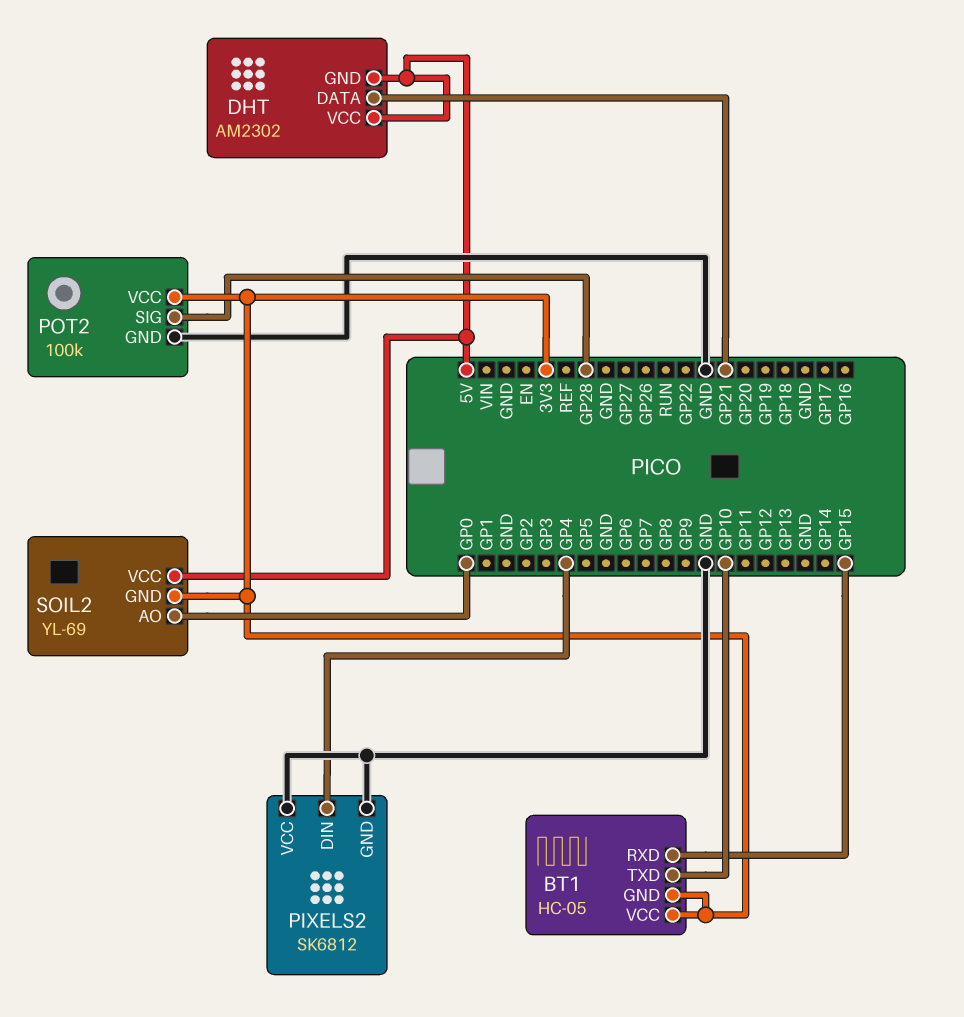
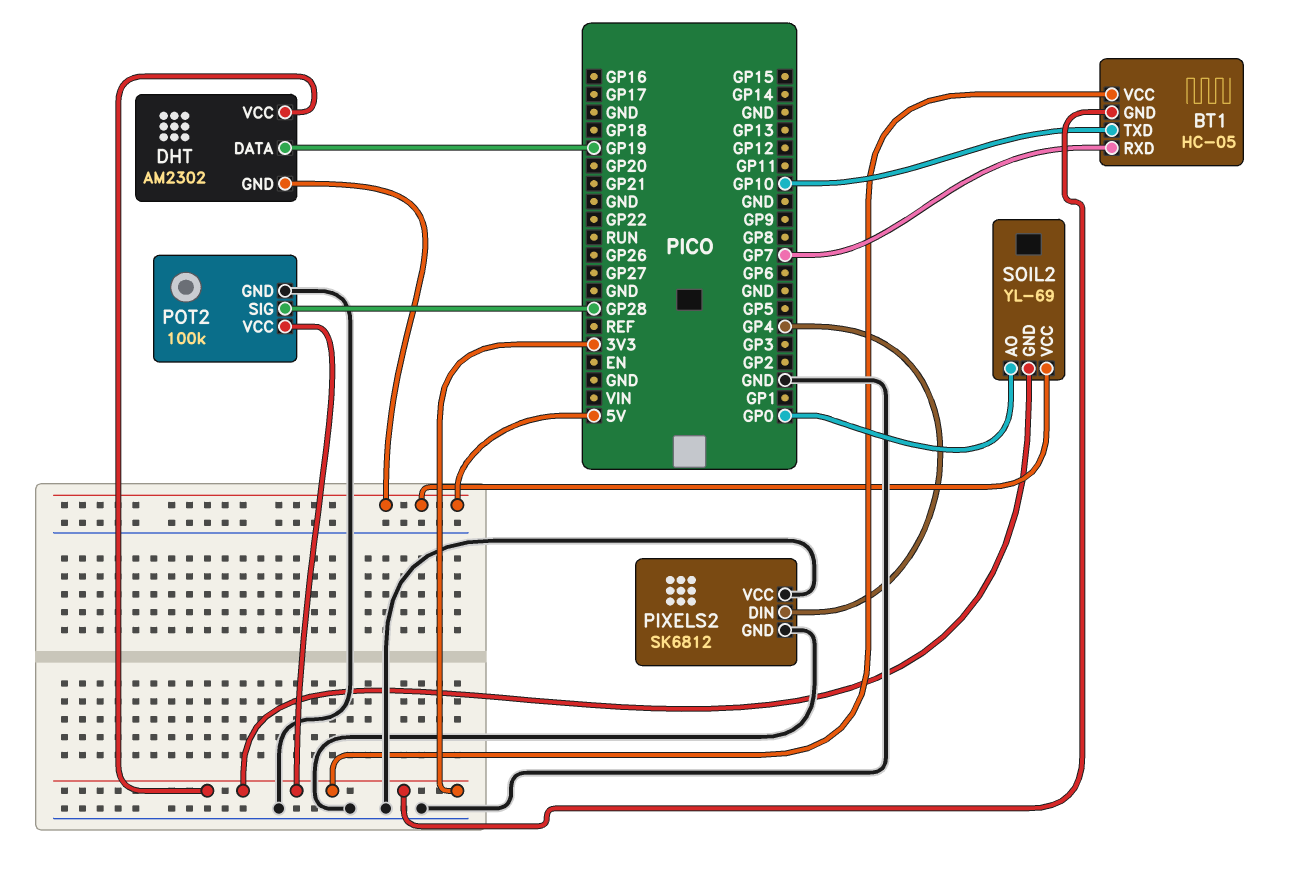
BT1 pin RXD: GP15 -> GP7
DHT pin DATA: GP21 -> GP19
DHT pin VCC: 5V -> 3V3

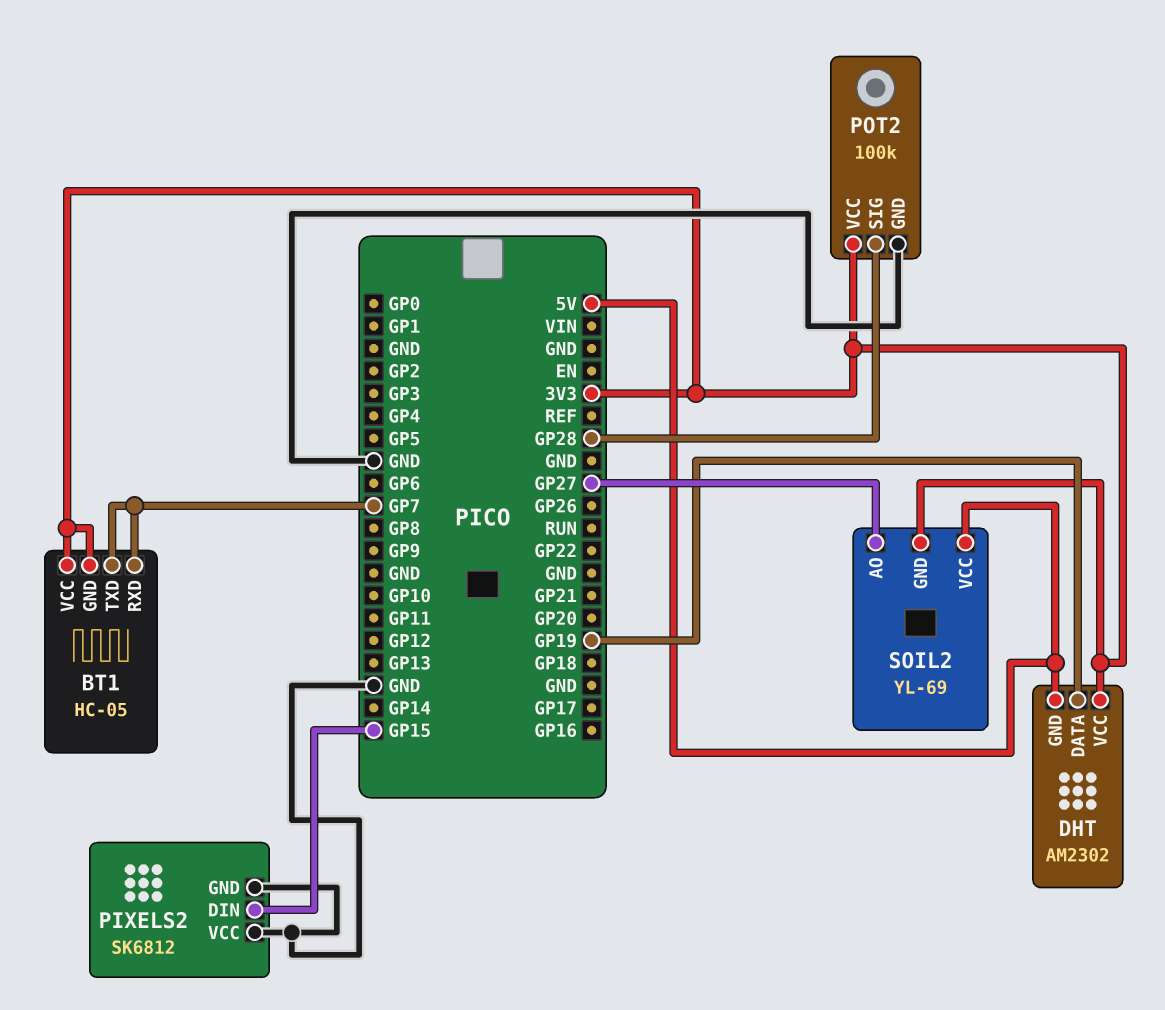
BT1 pin TXD: GP10 -> GP7
PIXELS2 pin DIN: GP4 -> GP15
SOIL2 pin AO: GP0 -> GP27

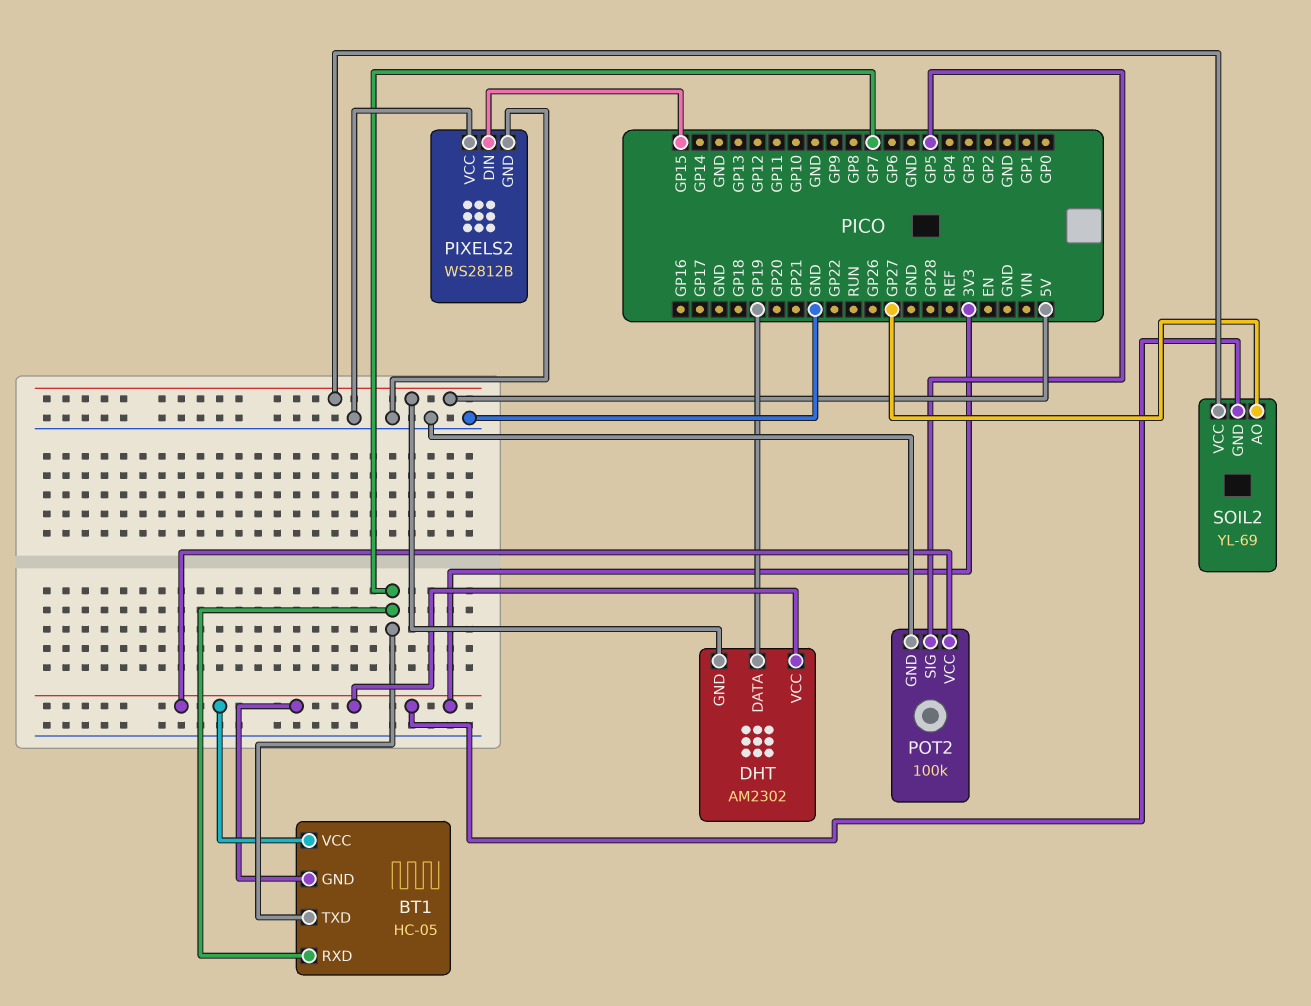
PIXELS2: SK6812 -> WS2812B
POT2 pin SIG: GP28 -> GP5

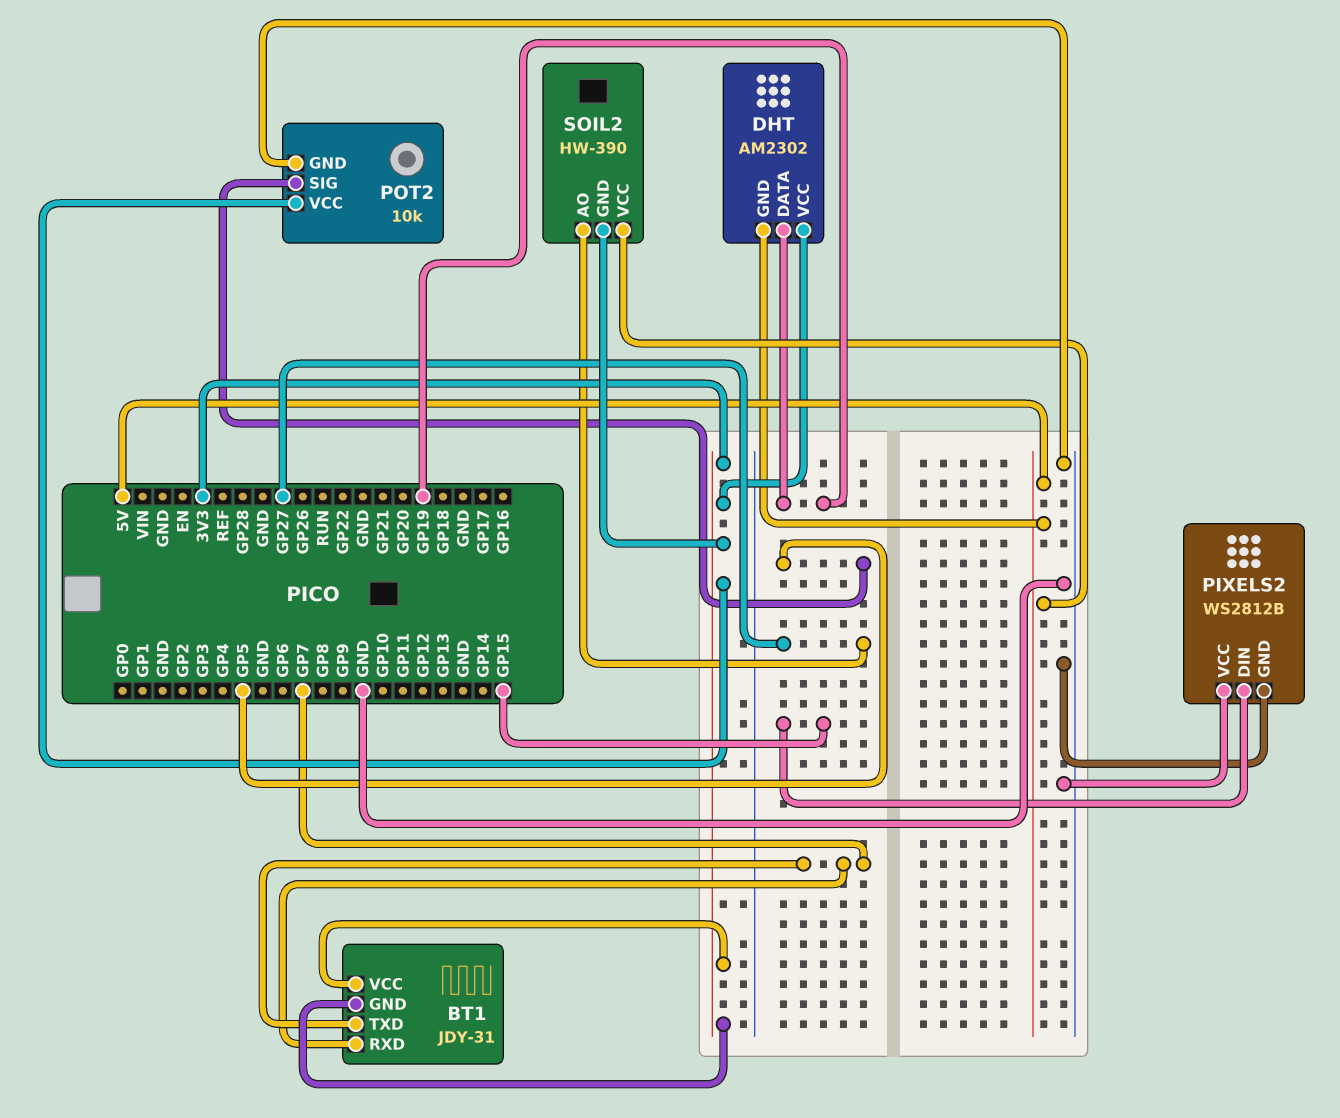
BT1: HC-05 -> JDY-31
POT2: 100k -> 10k
SOIL2: YL-69 -> HW-390

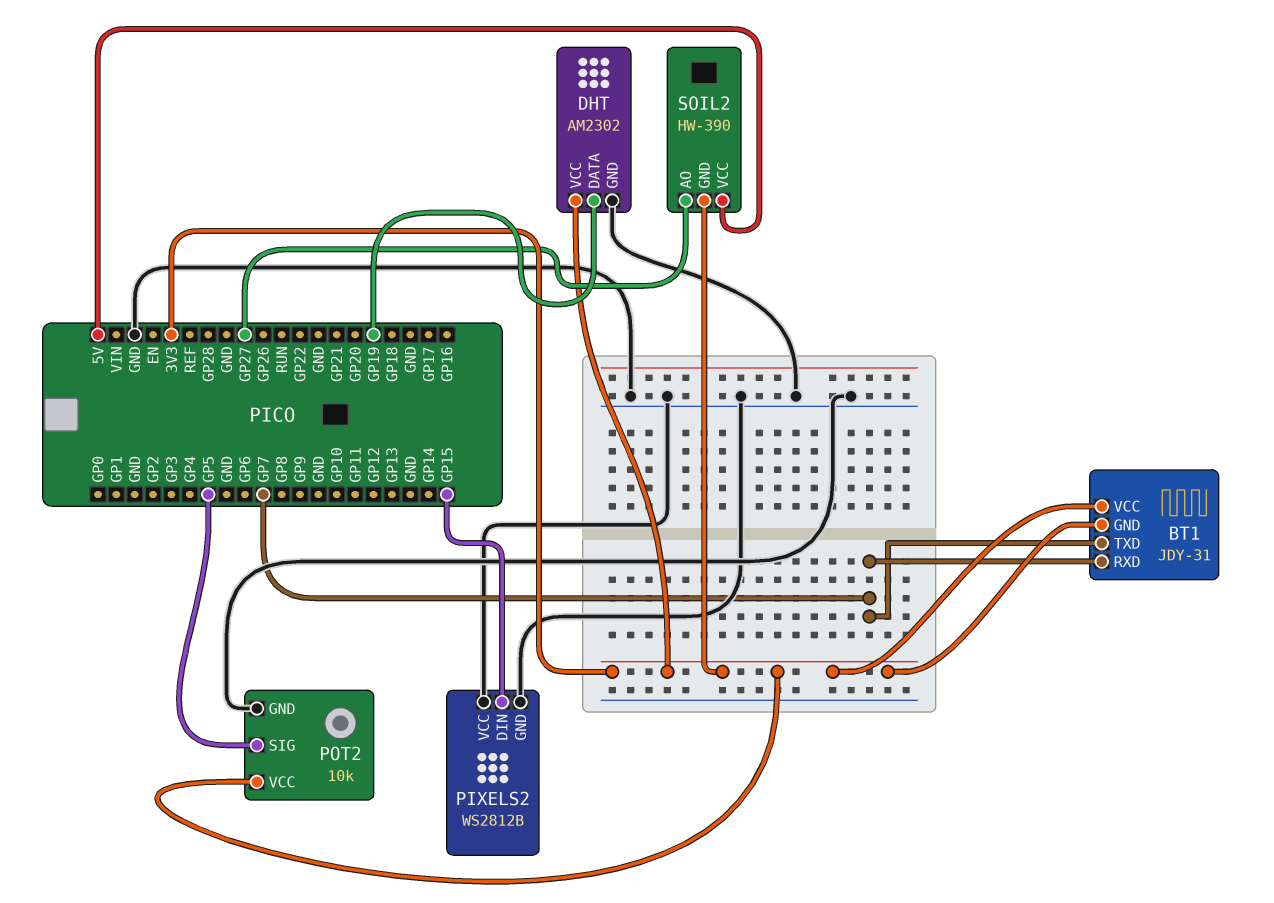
DHT pin GND: 5V -> GND

